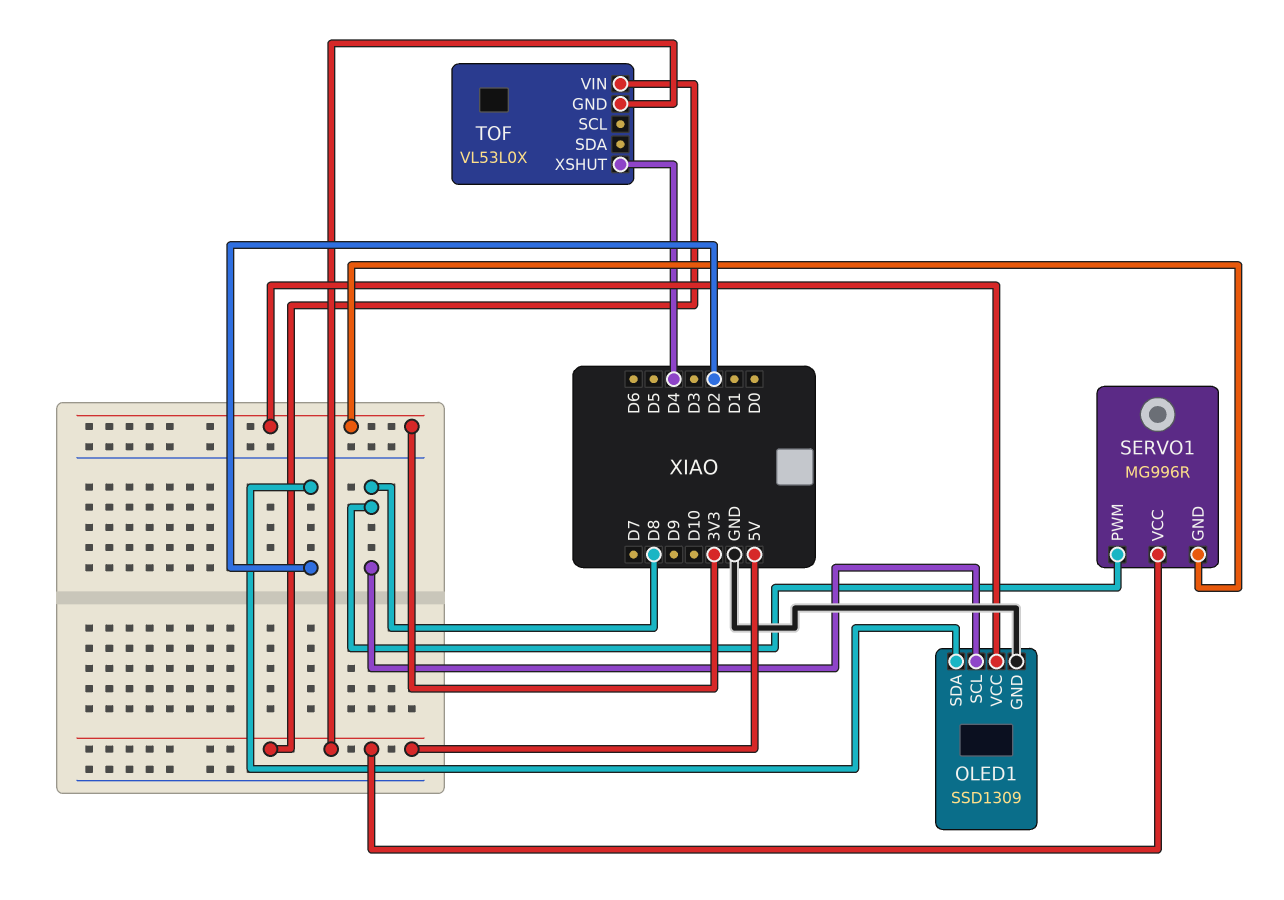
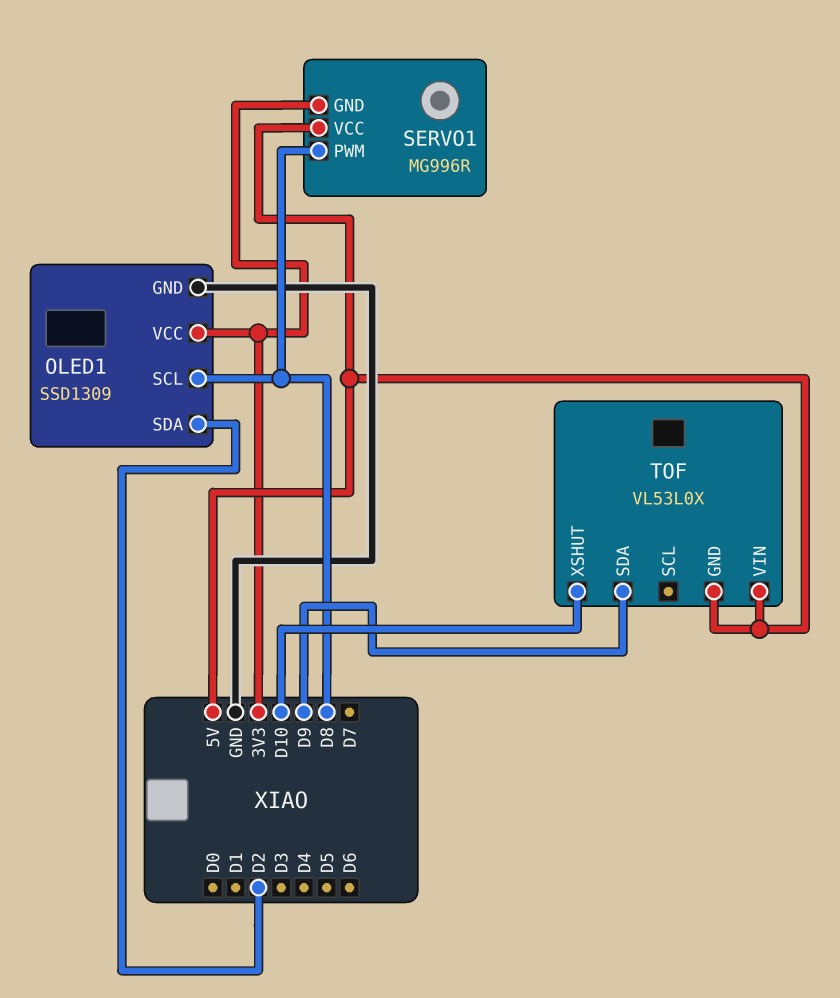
TOF pin SDA: none -> D9
TOF pin XSHUT: D4 -> D10

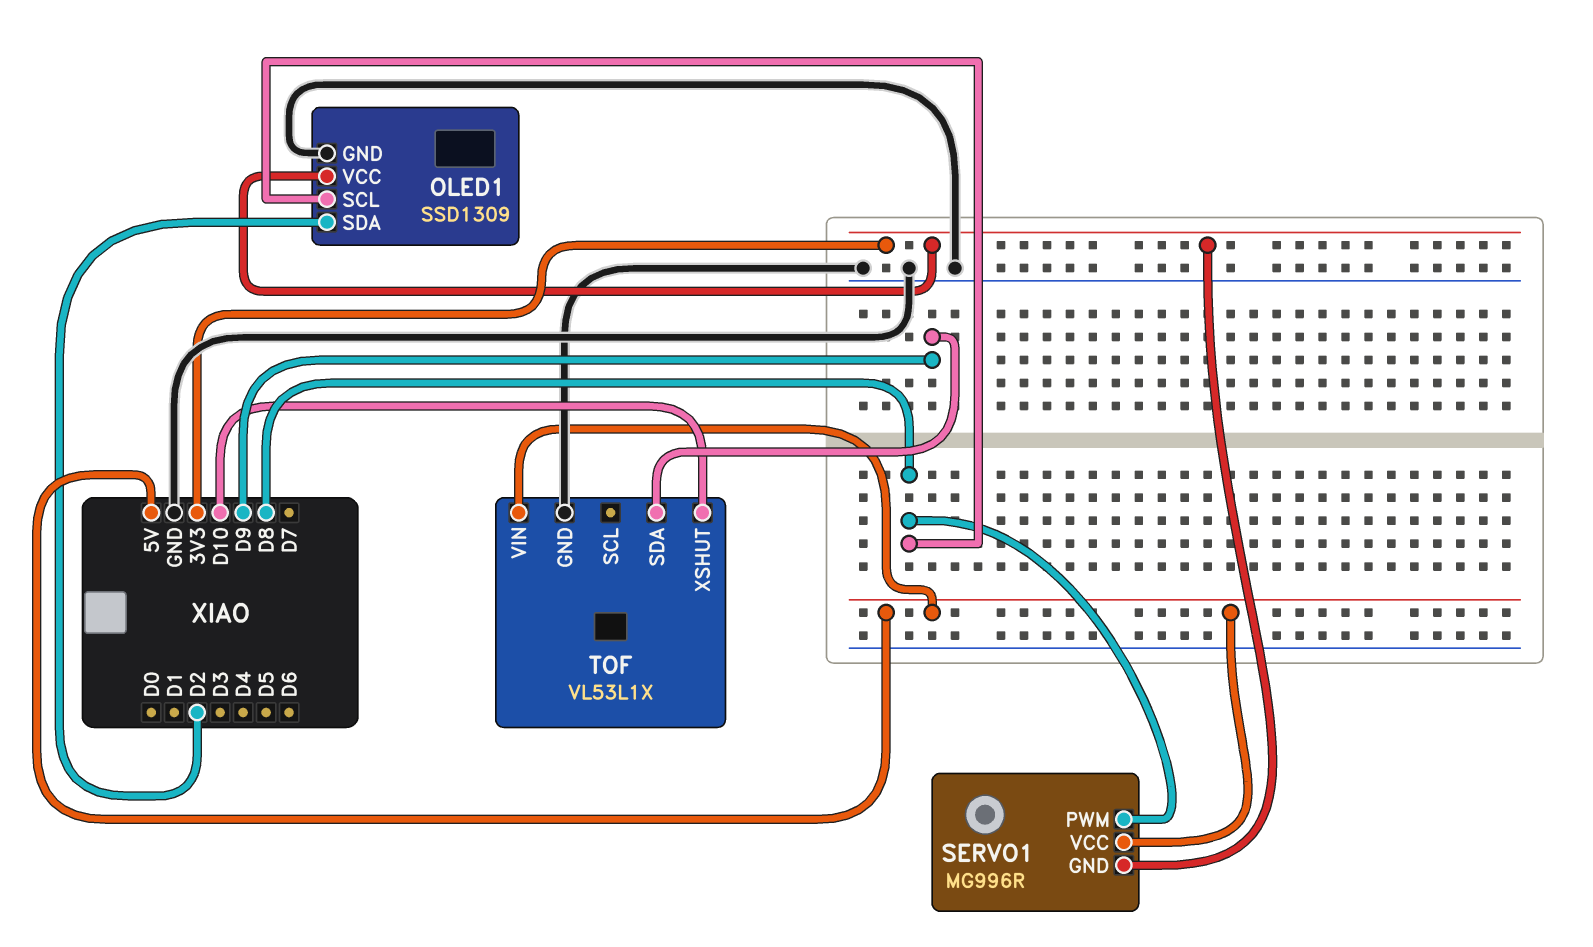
TOF: VL53L0X -> VL53L1X
TOF pin GND: 5V -> GND

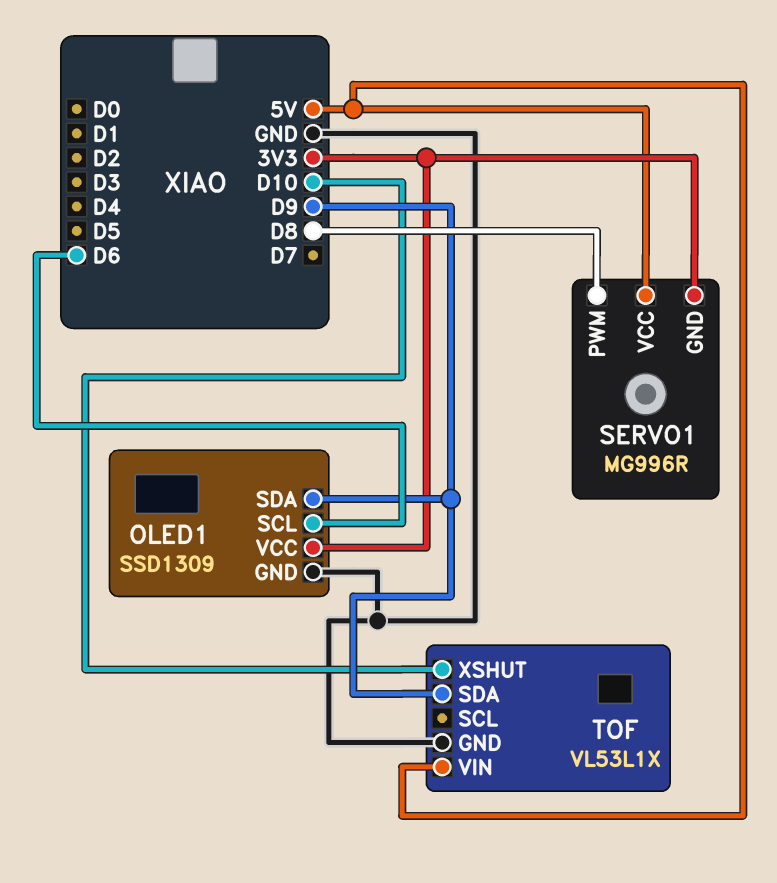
OLED1 pin SCL: D8 -> D6
OLED1 pin SDA: D2 -> D9

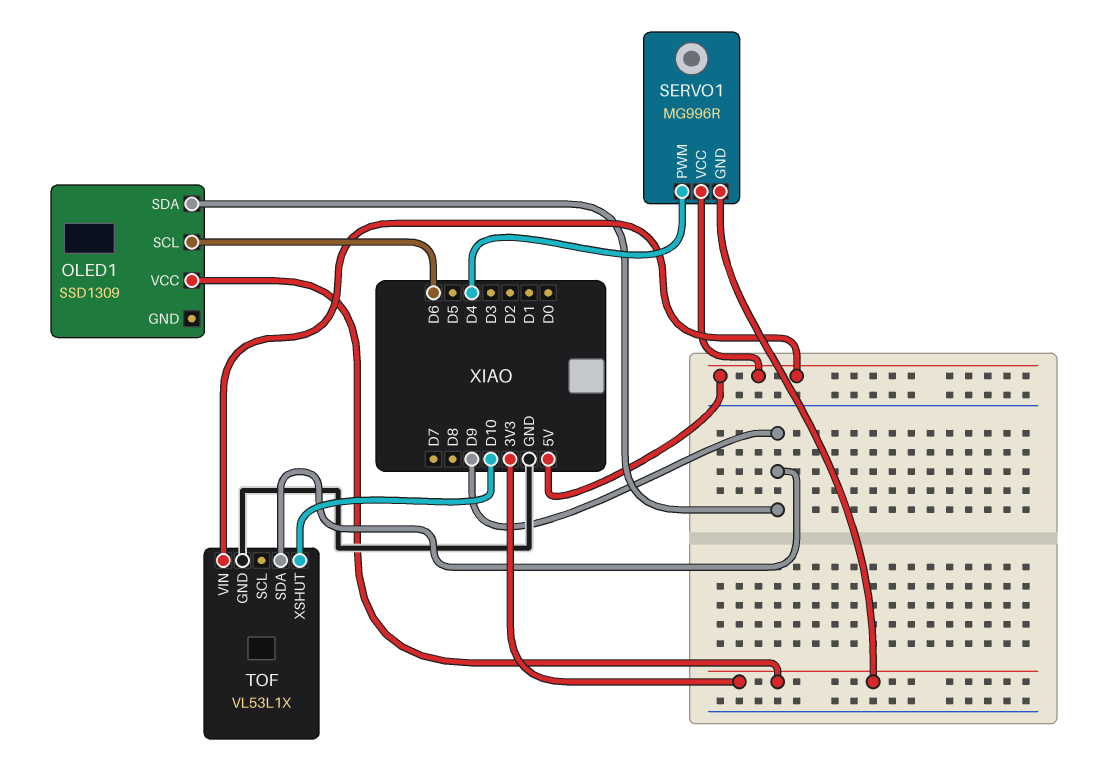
OLED1 pin GND: GND -> none
SERVO1 pin PWM: D8 -> D4

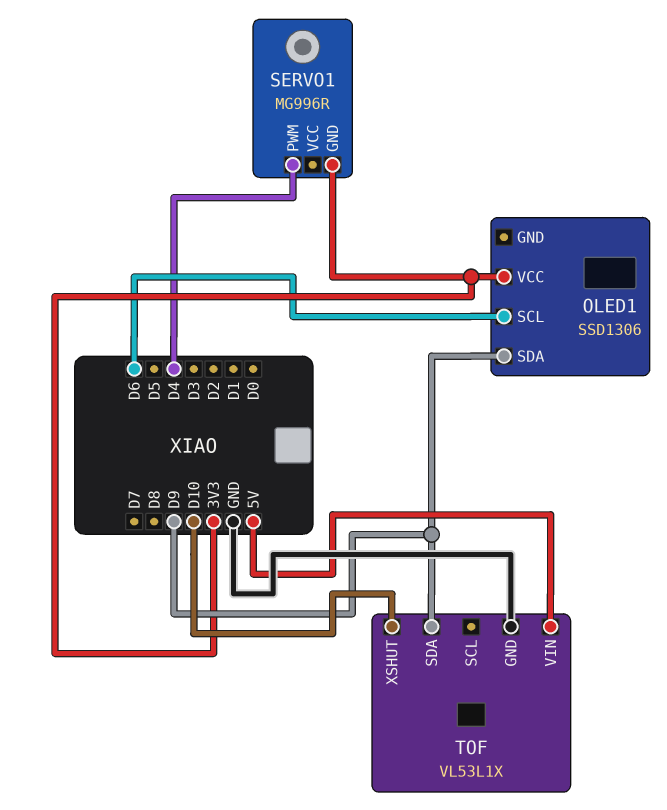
OLED1: SSD1309 -> SSD1306
SERVO1 pin VCC: 5V -> none

